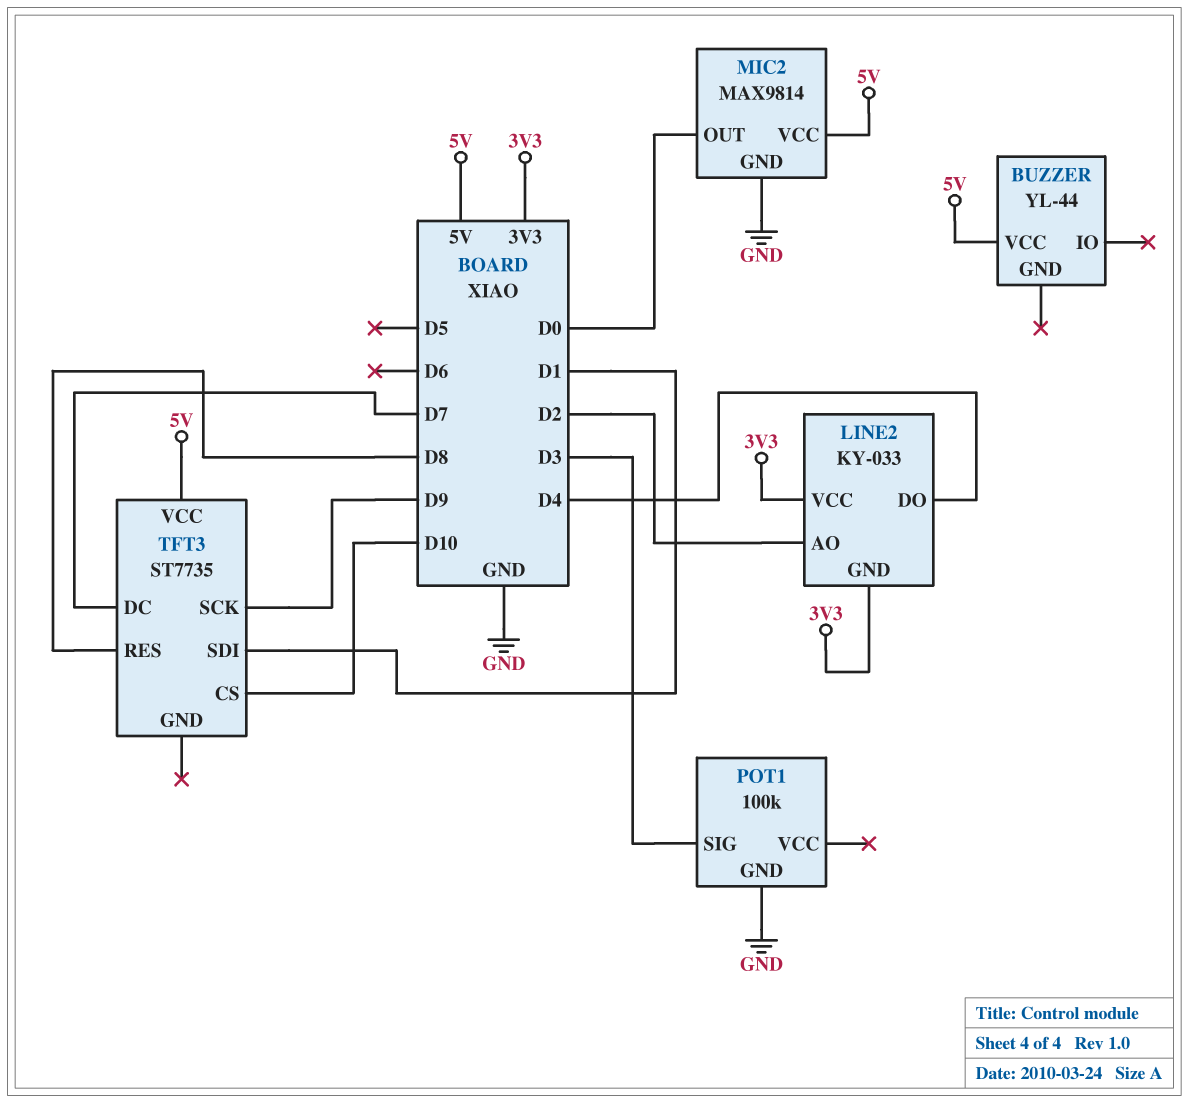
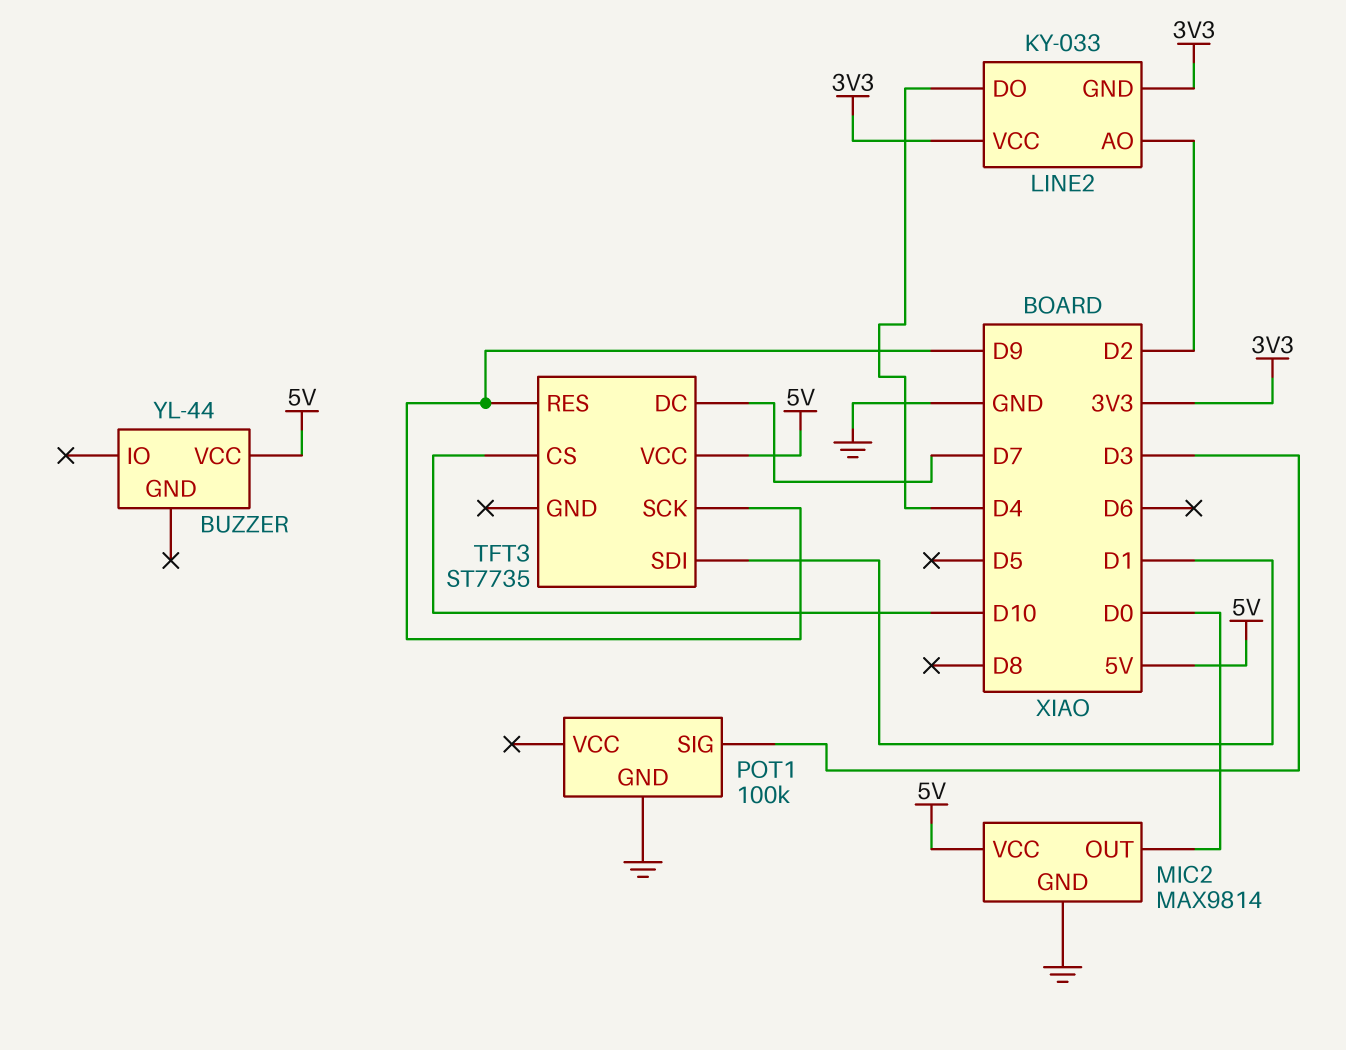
TFT3 pin RES: D8 -> D9

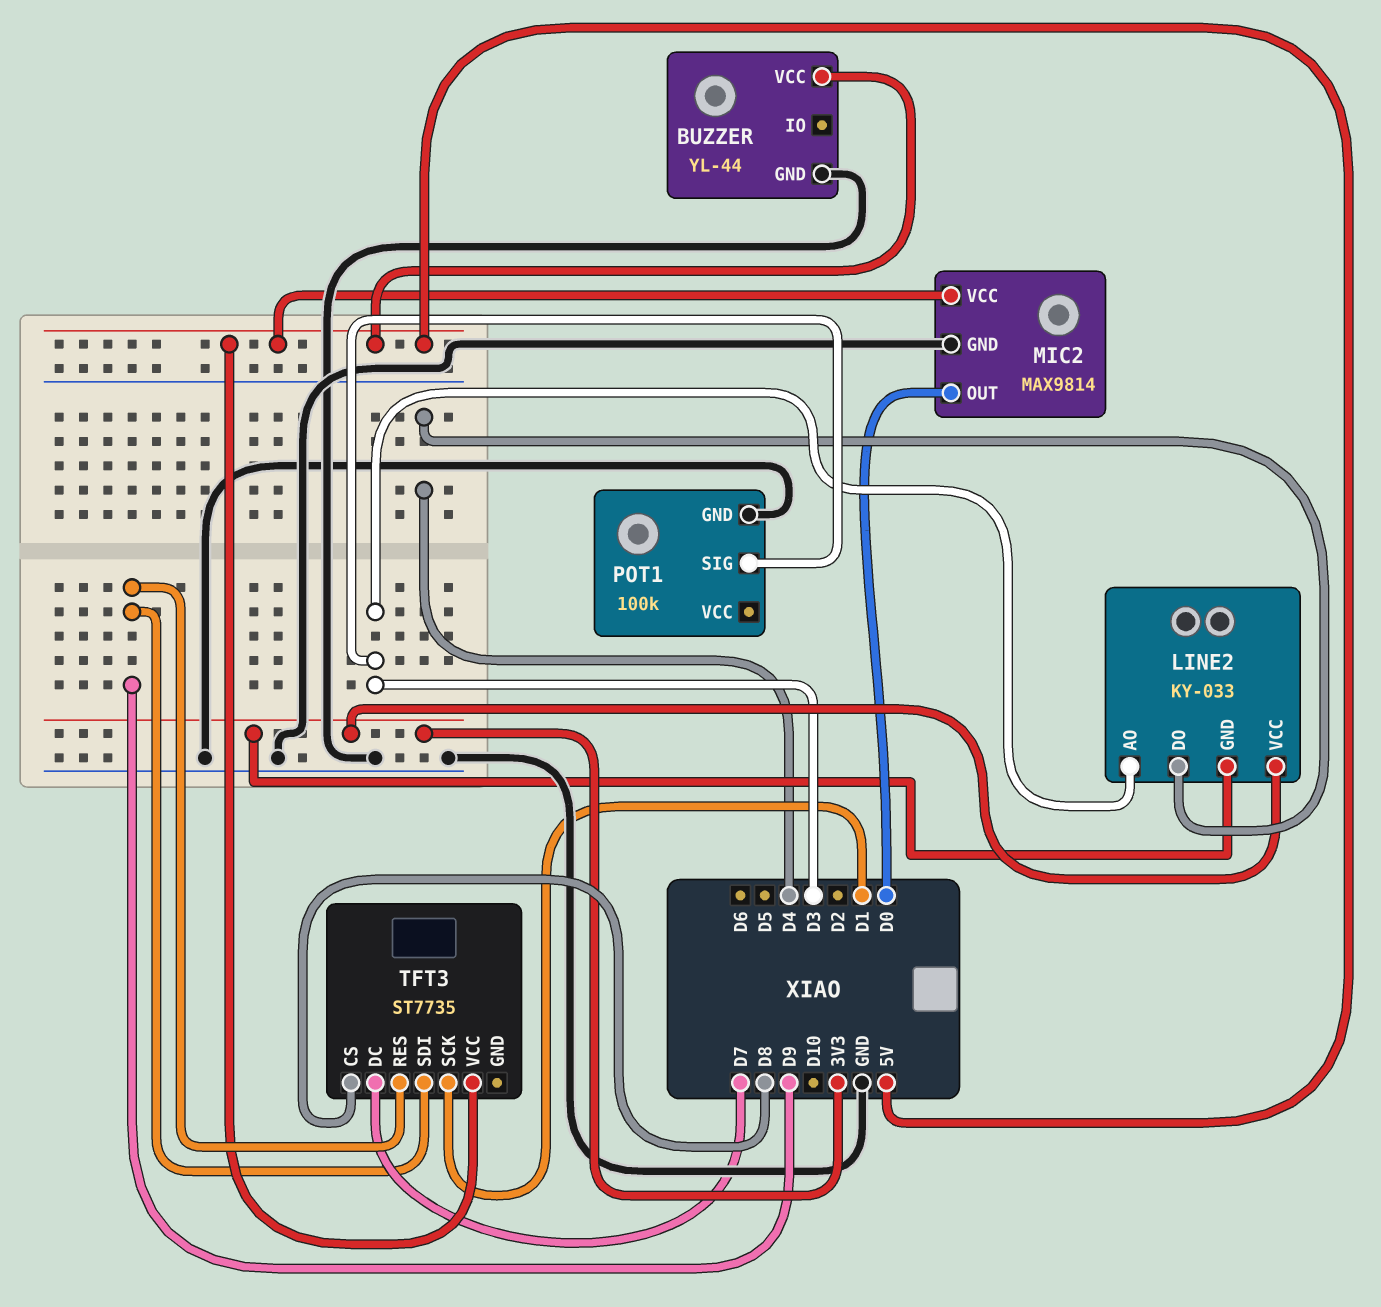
BUZZER pin GND: none -> GND
LINE2 pin AO: D2 -> D3
TFT3 pin CS: D10 -> D8
TFT3 pin SCK: D9 -> D1
TFT3 pin SDI: D1 -> D9

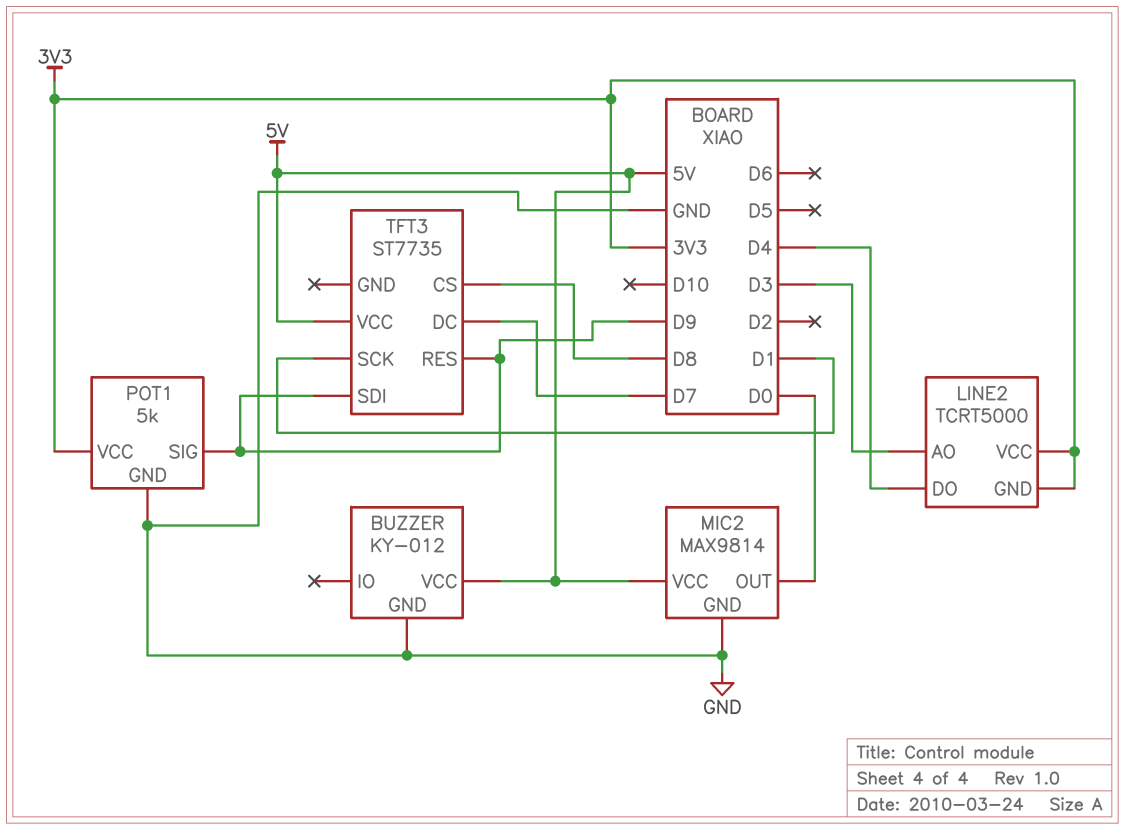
BUZZER: YL-44 -> KY-012
LINE2: KY-033 -> TCRT5000
POT1: 100k -> 5k
POT1 pin SIG: D3 -> D9
POT1 pin VCC: none -> 3V3

